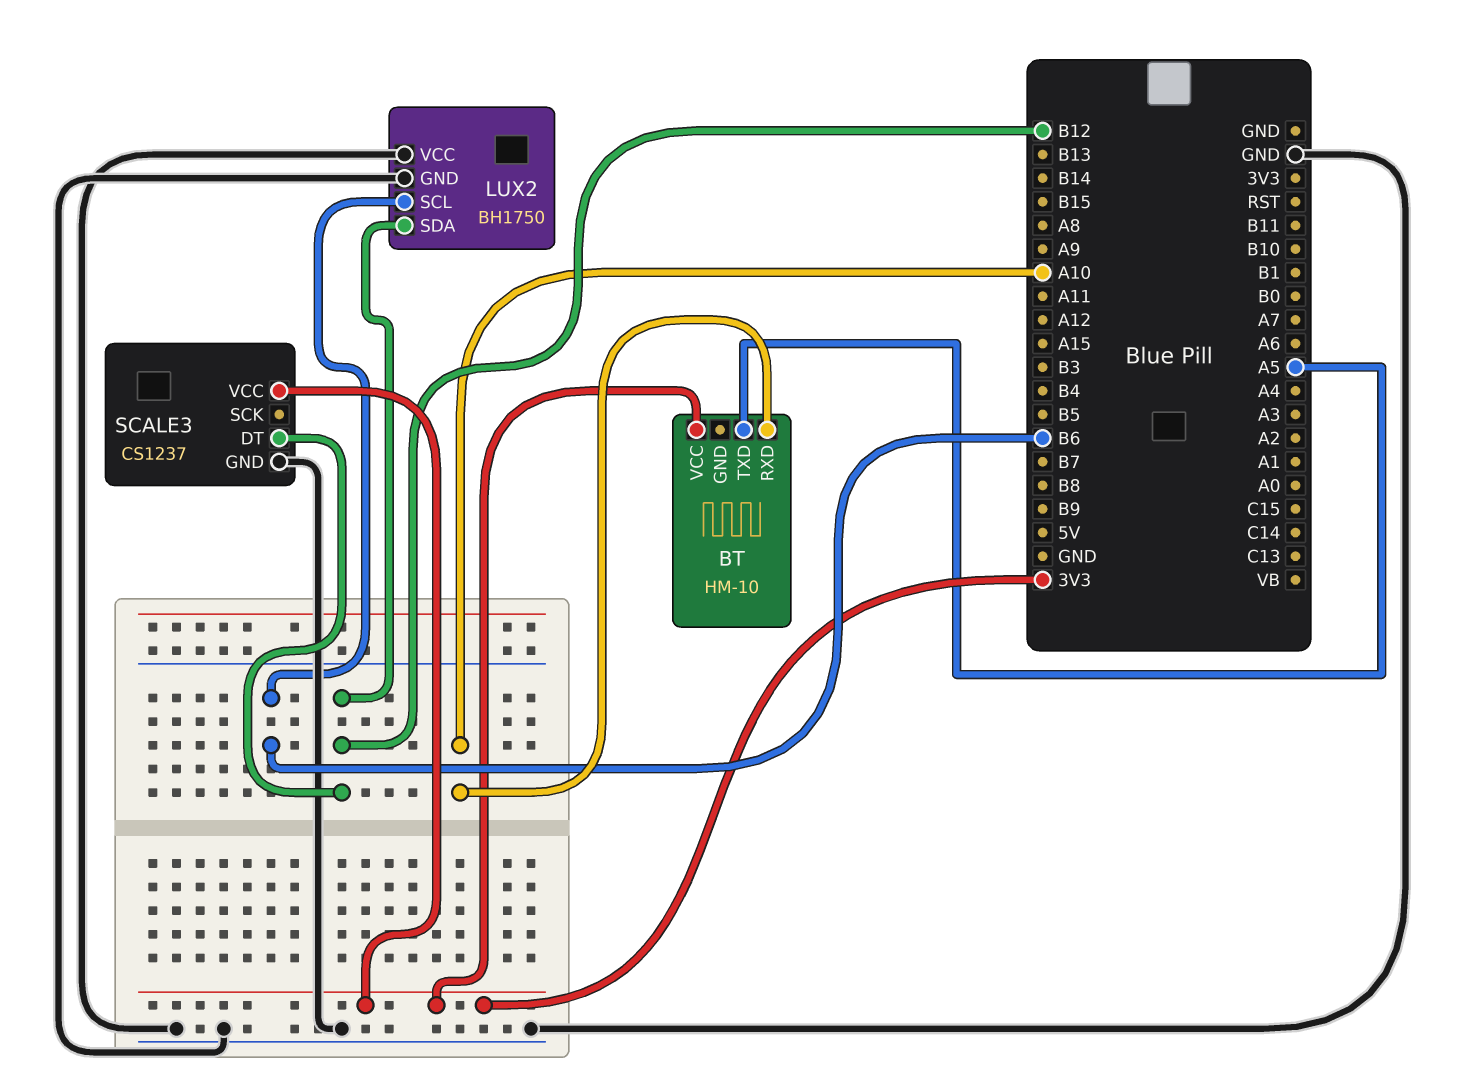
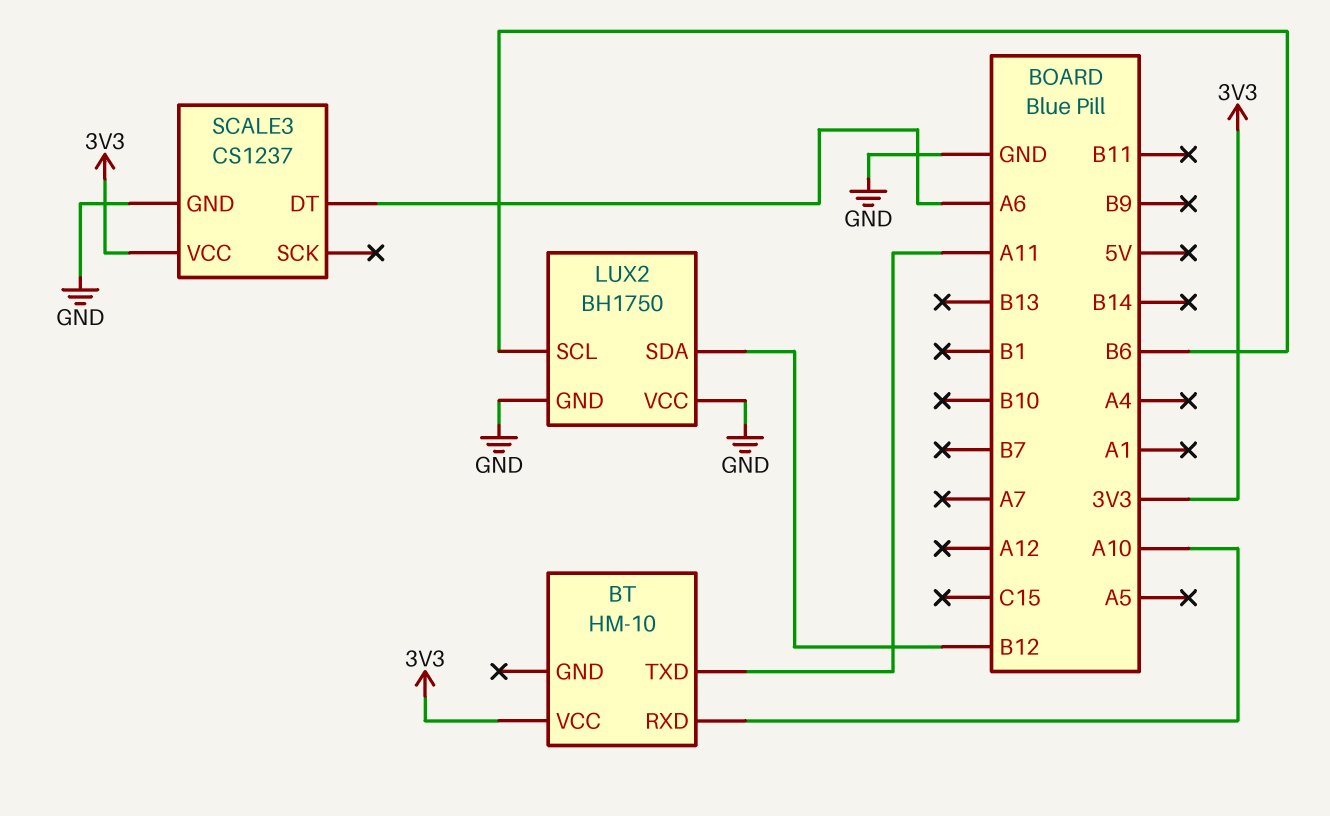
BT pin TXD: A5 -> A11
SCALE3 pin DT: B12 -> A6

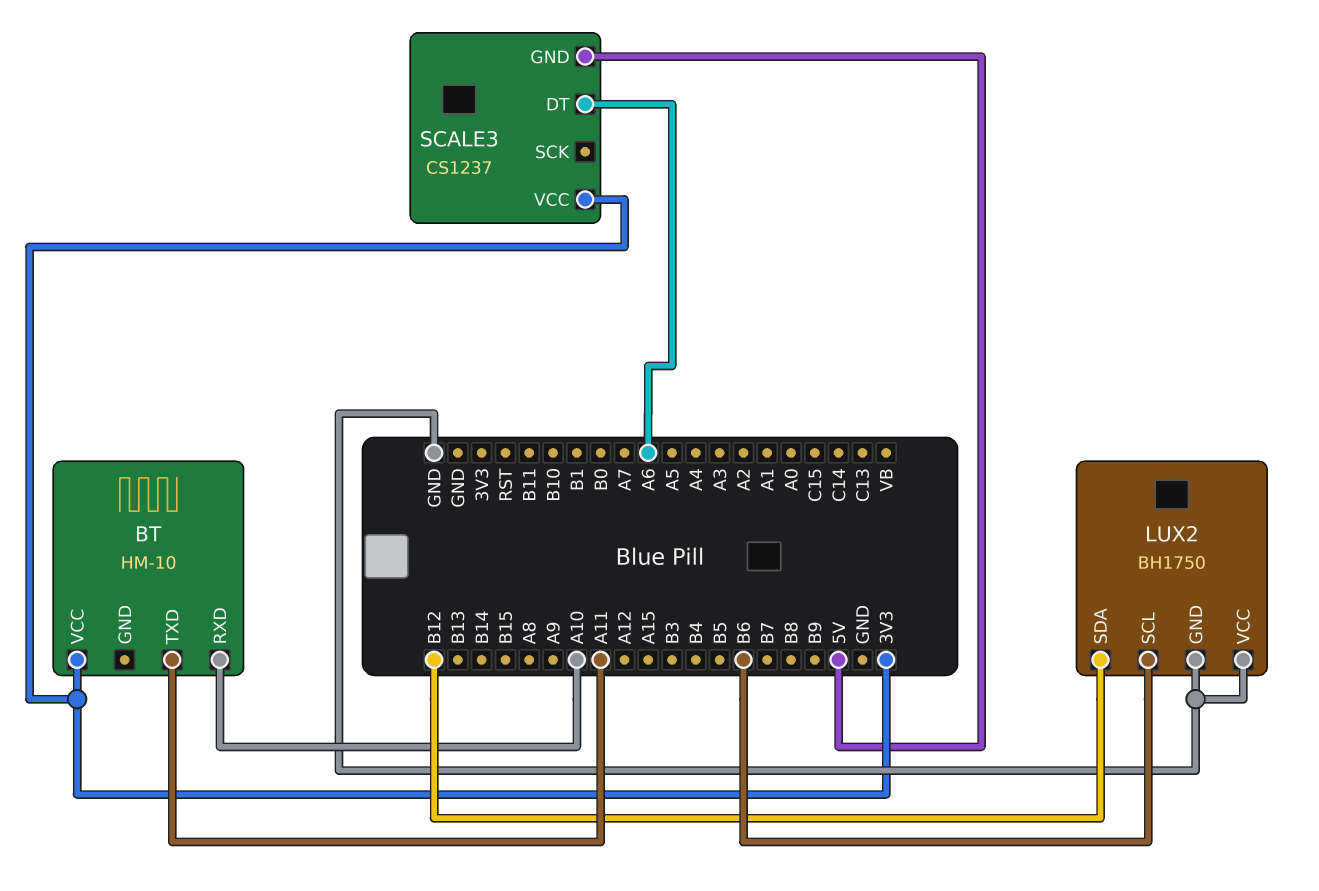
SCALE3 pin GND: GND -> 5V

